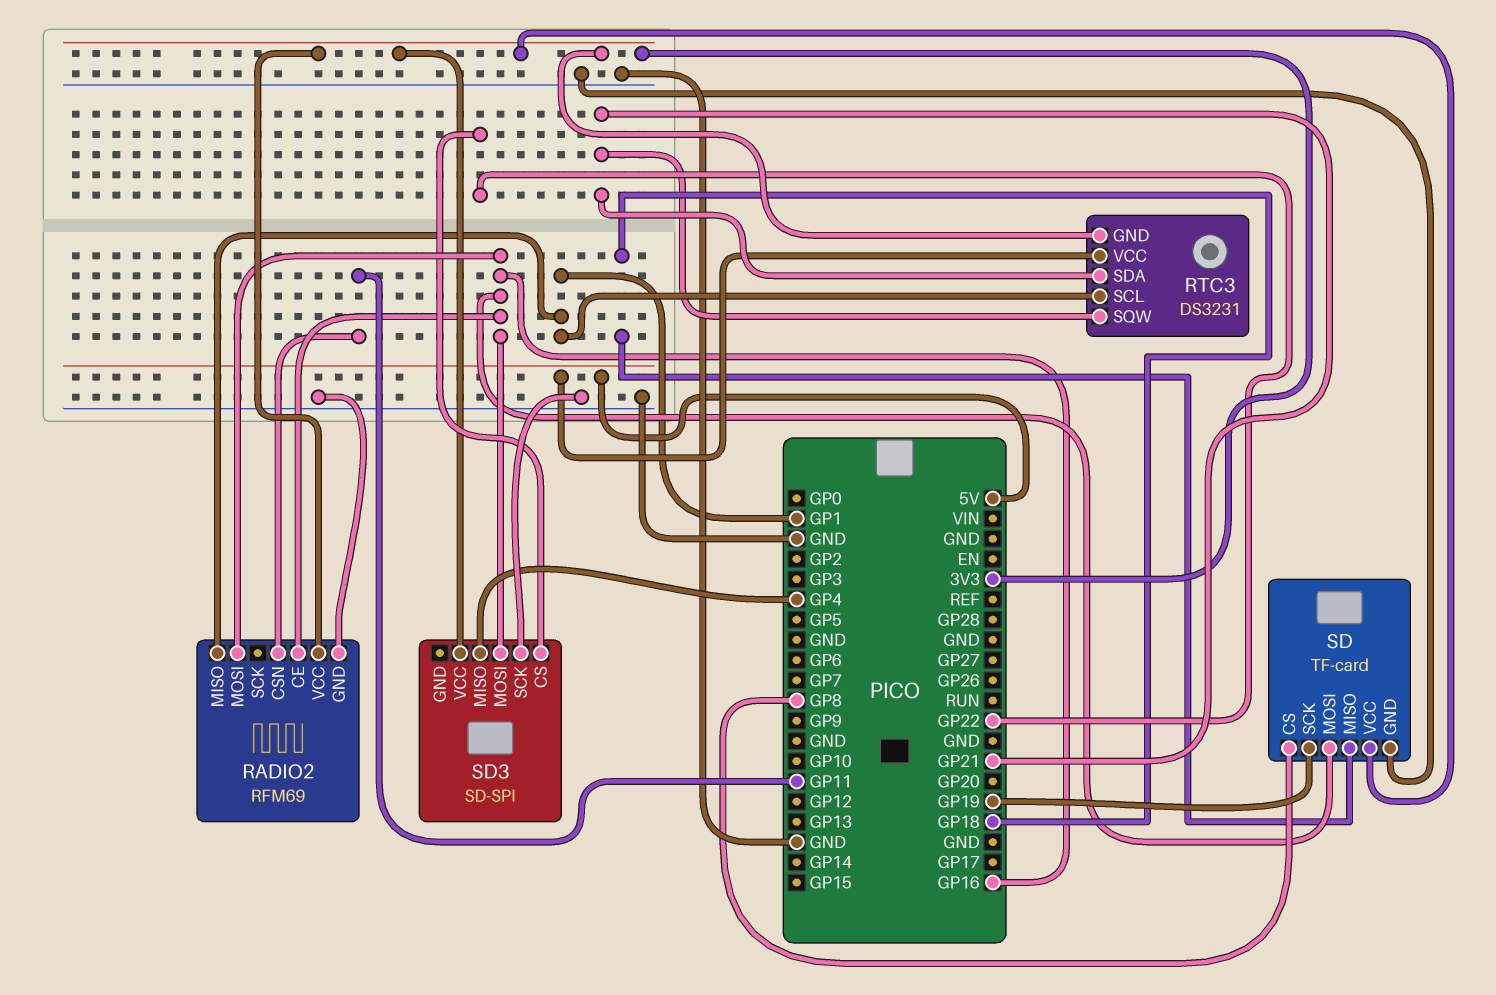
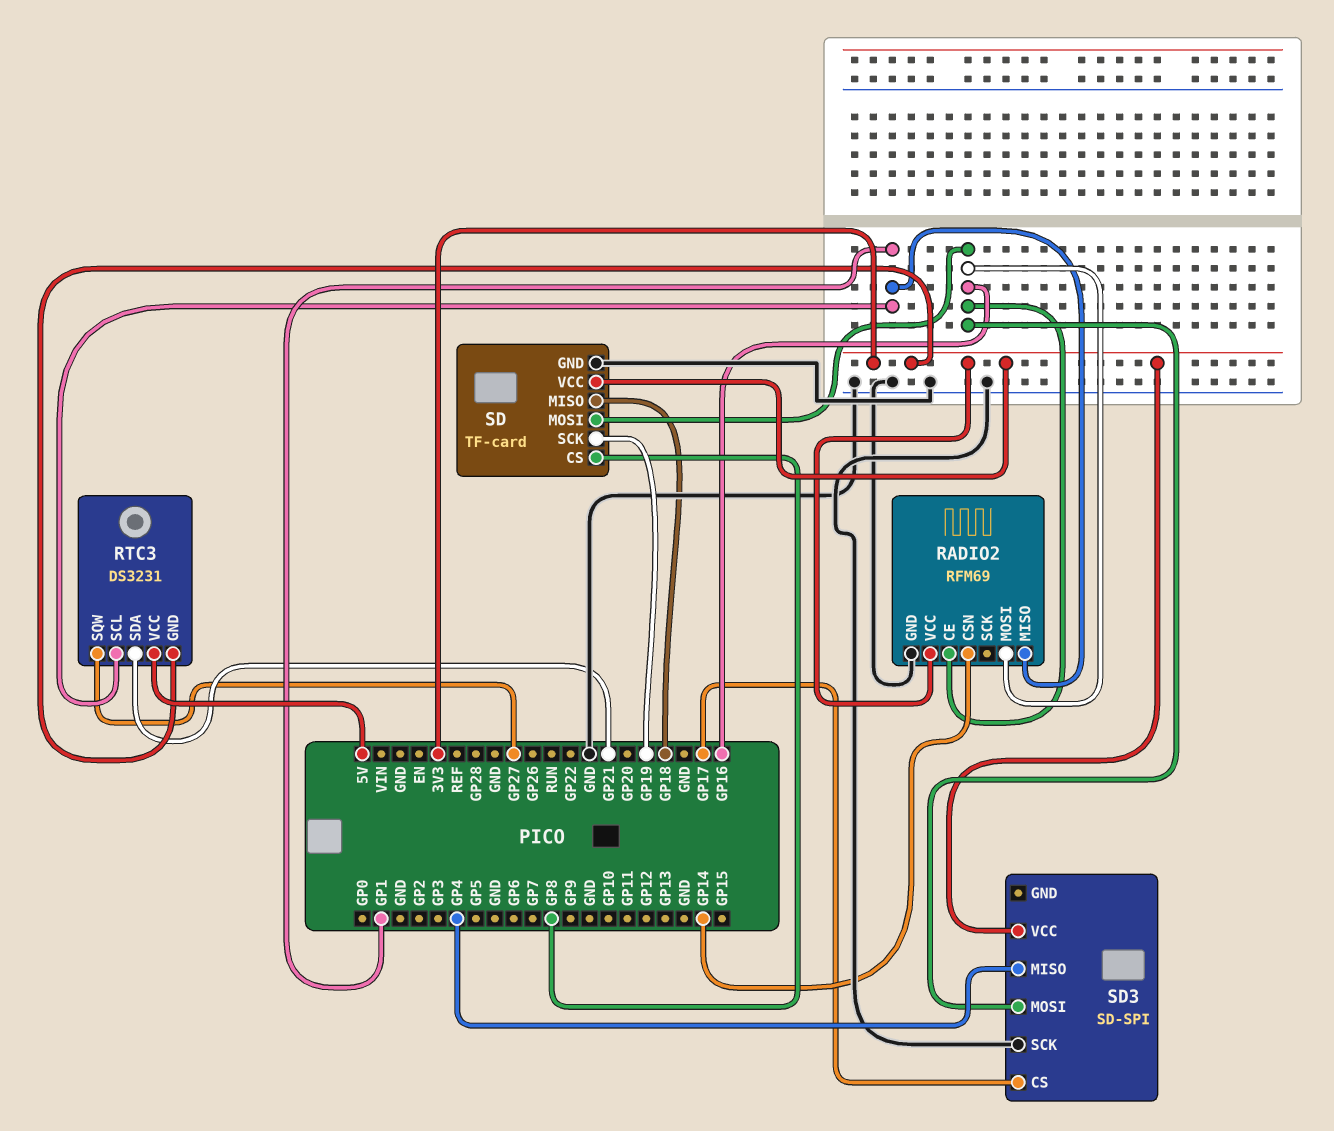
RADIO2 pin CSN: GP11 -> GP14
RTC3 pin SQW: GP21 -> GP27
SD3 pin CS: GP22 -> GP17

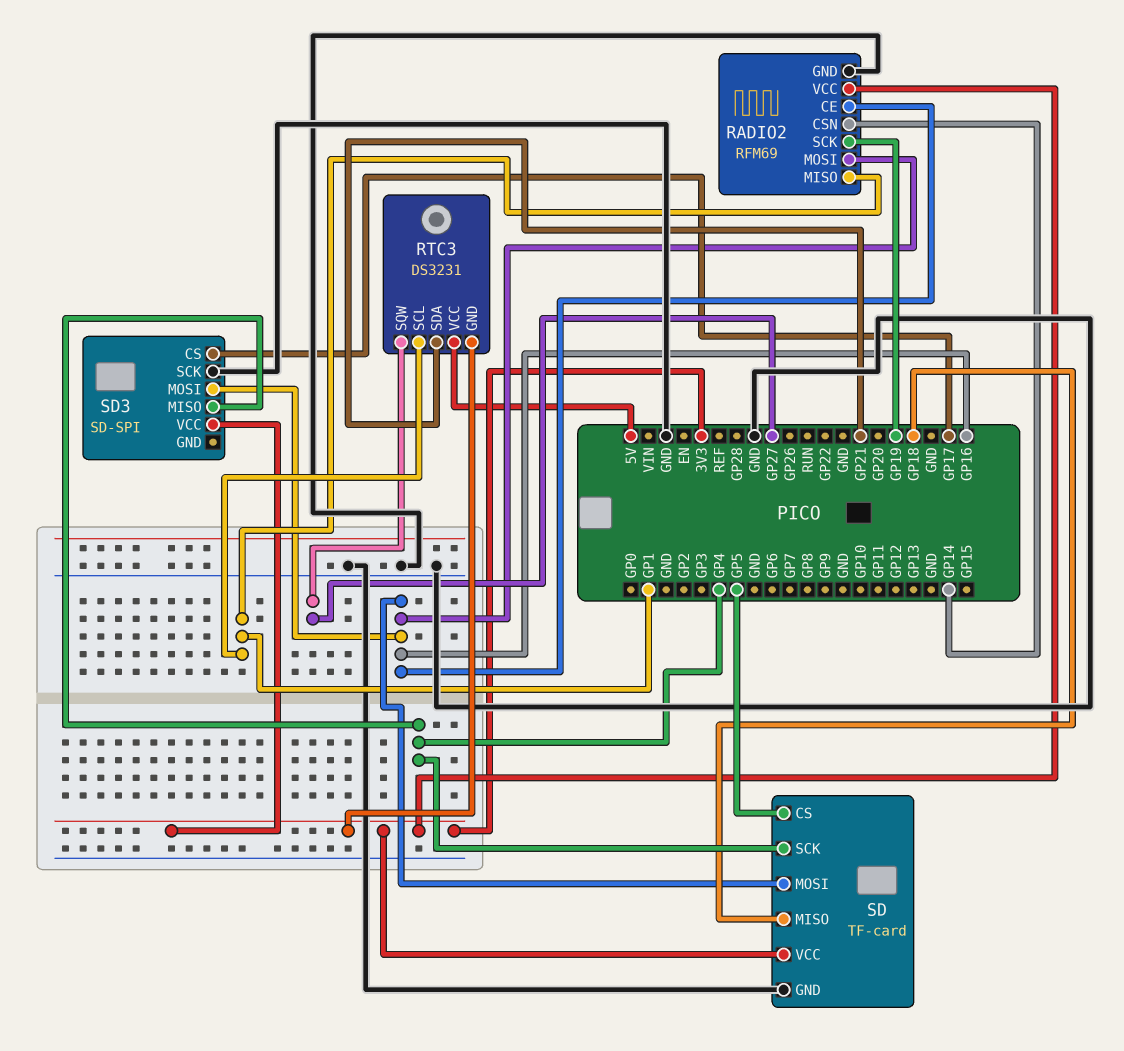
RADIO2 pin SCK: none -> GP19
SD pin CS: GP8 -> GP5
SD pin SCK: GP19 -> GP4

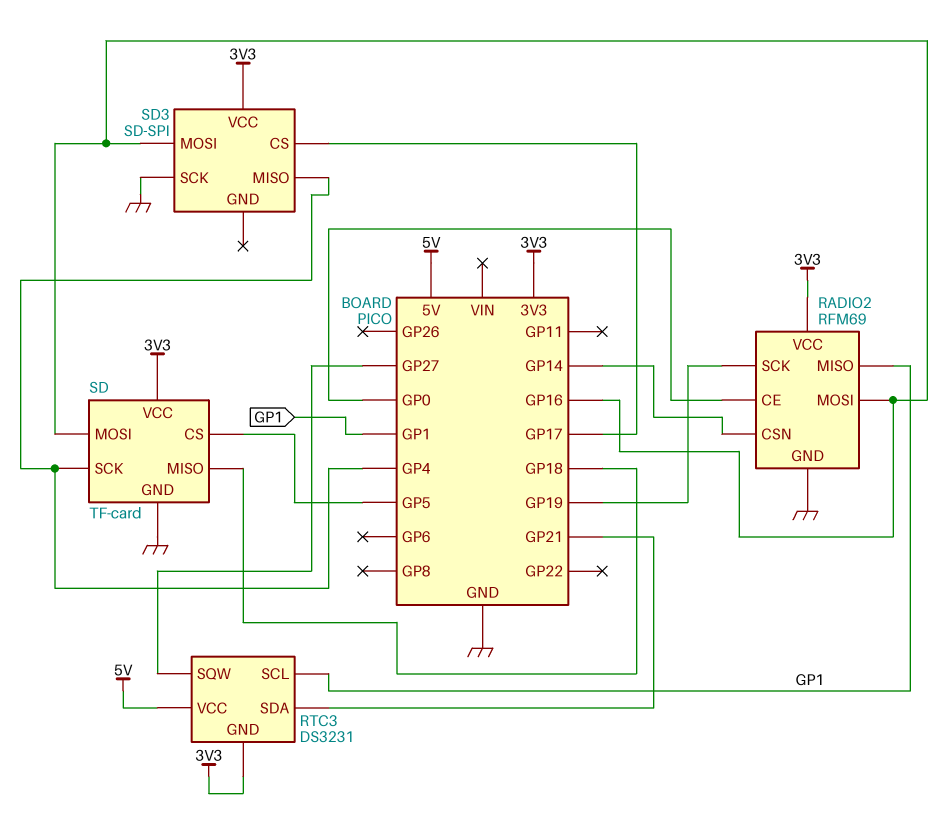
RADIO2 pin CE: GP16 -> GP0

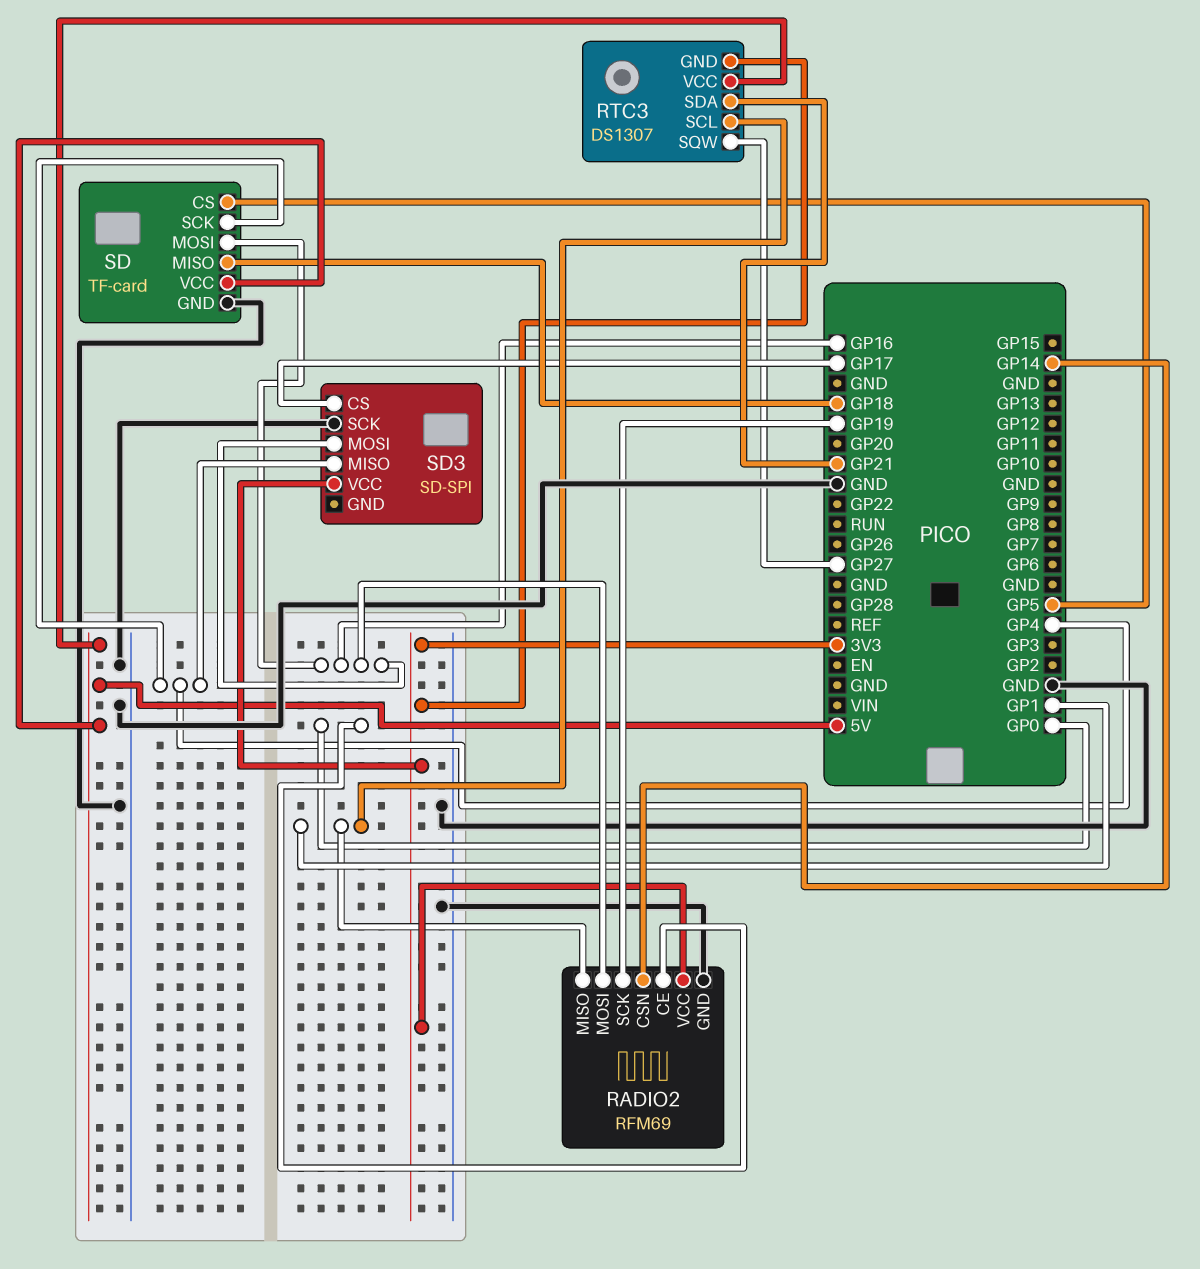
RTC3: DS3231 -> DS1307
SD pin VCC: 3V3 -> 5V

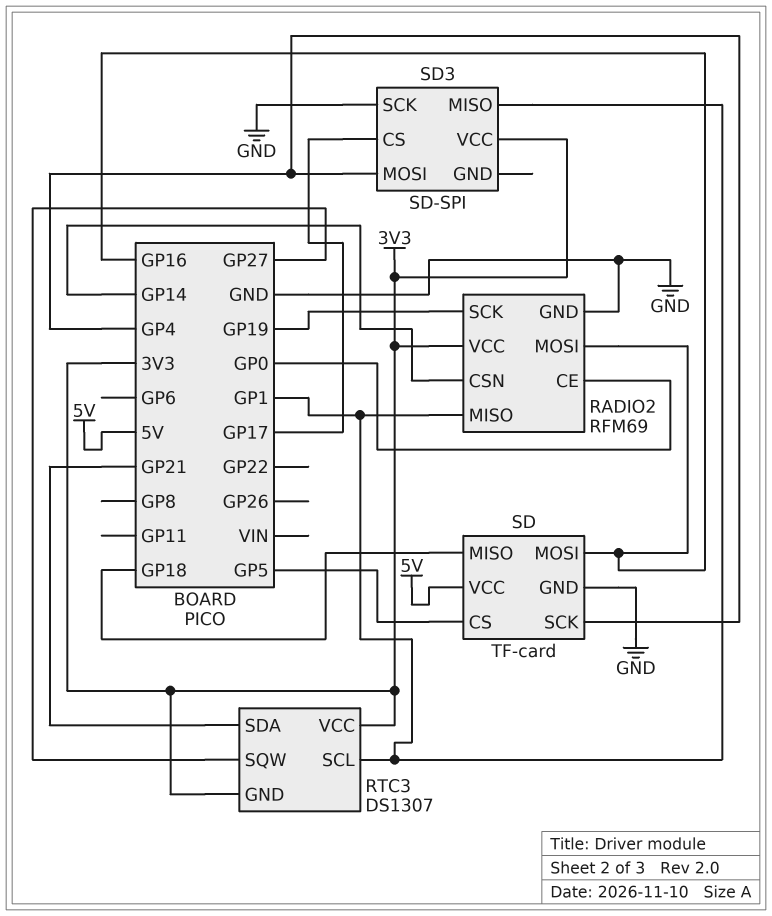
RTC3 pin VCC: 5V -> 3V3
SD3 pin MISO: GP4 -> GP1
SD3 pin MOSI: GP16 -> GP4

